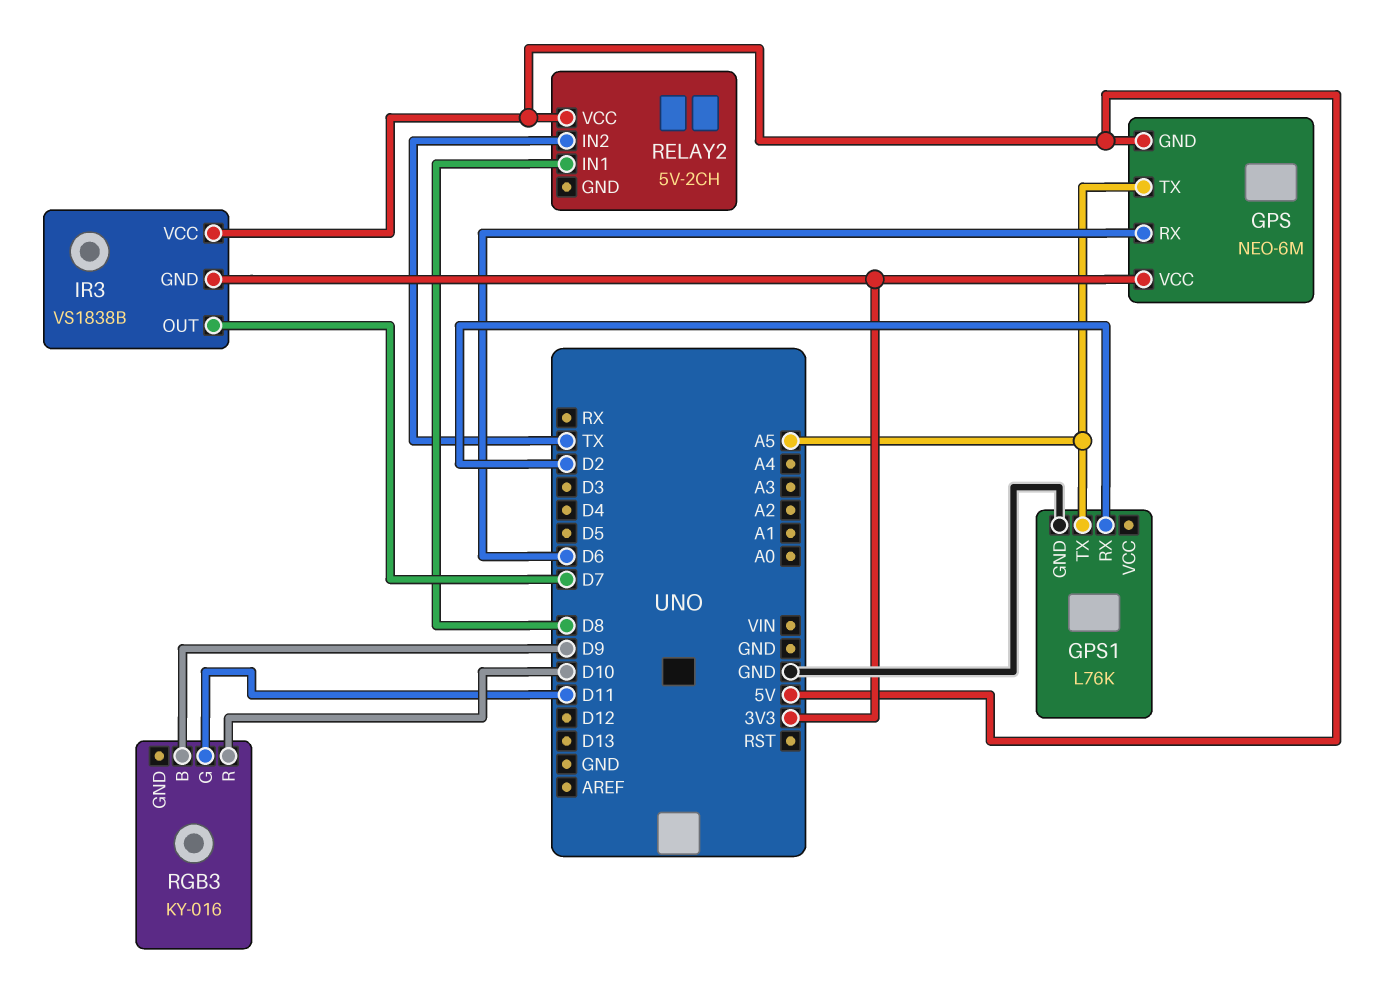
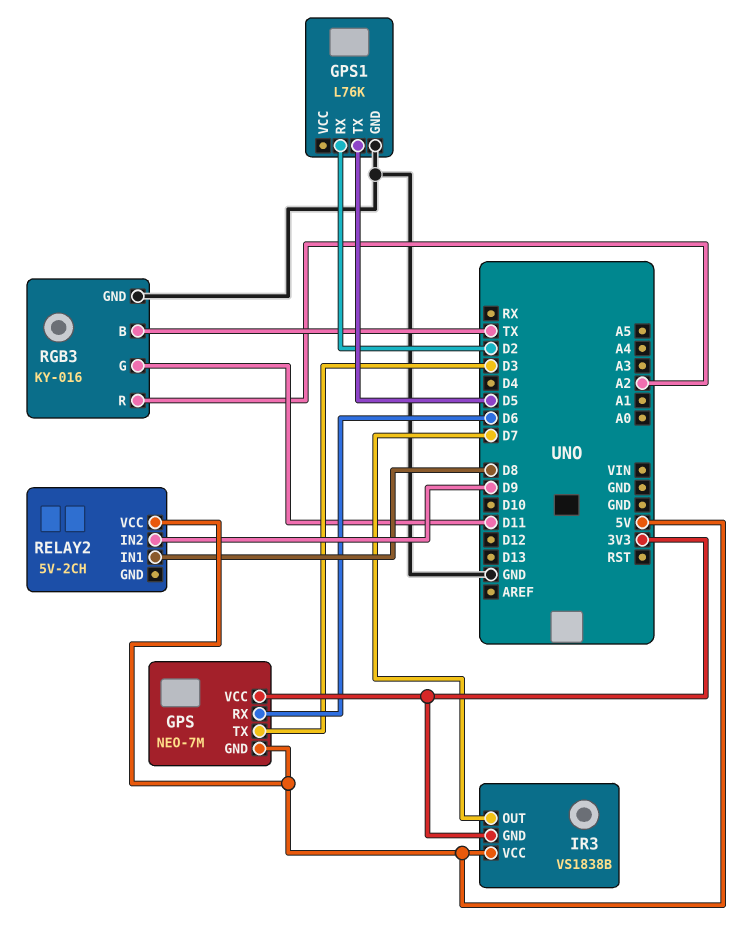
GPS: NEO-6M -> NEO-7M
GPS pin TX: A5 -> D3
GPS1 pin TX: A5 -> D5
RELAY2 pin IN2: TX -> D9
RGB3 pin B: D9 -> TX
RGB3 pin GND: none -> GND
RGB3 pin R: D10 -> A2

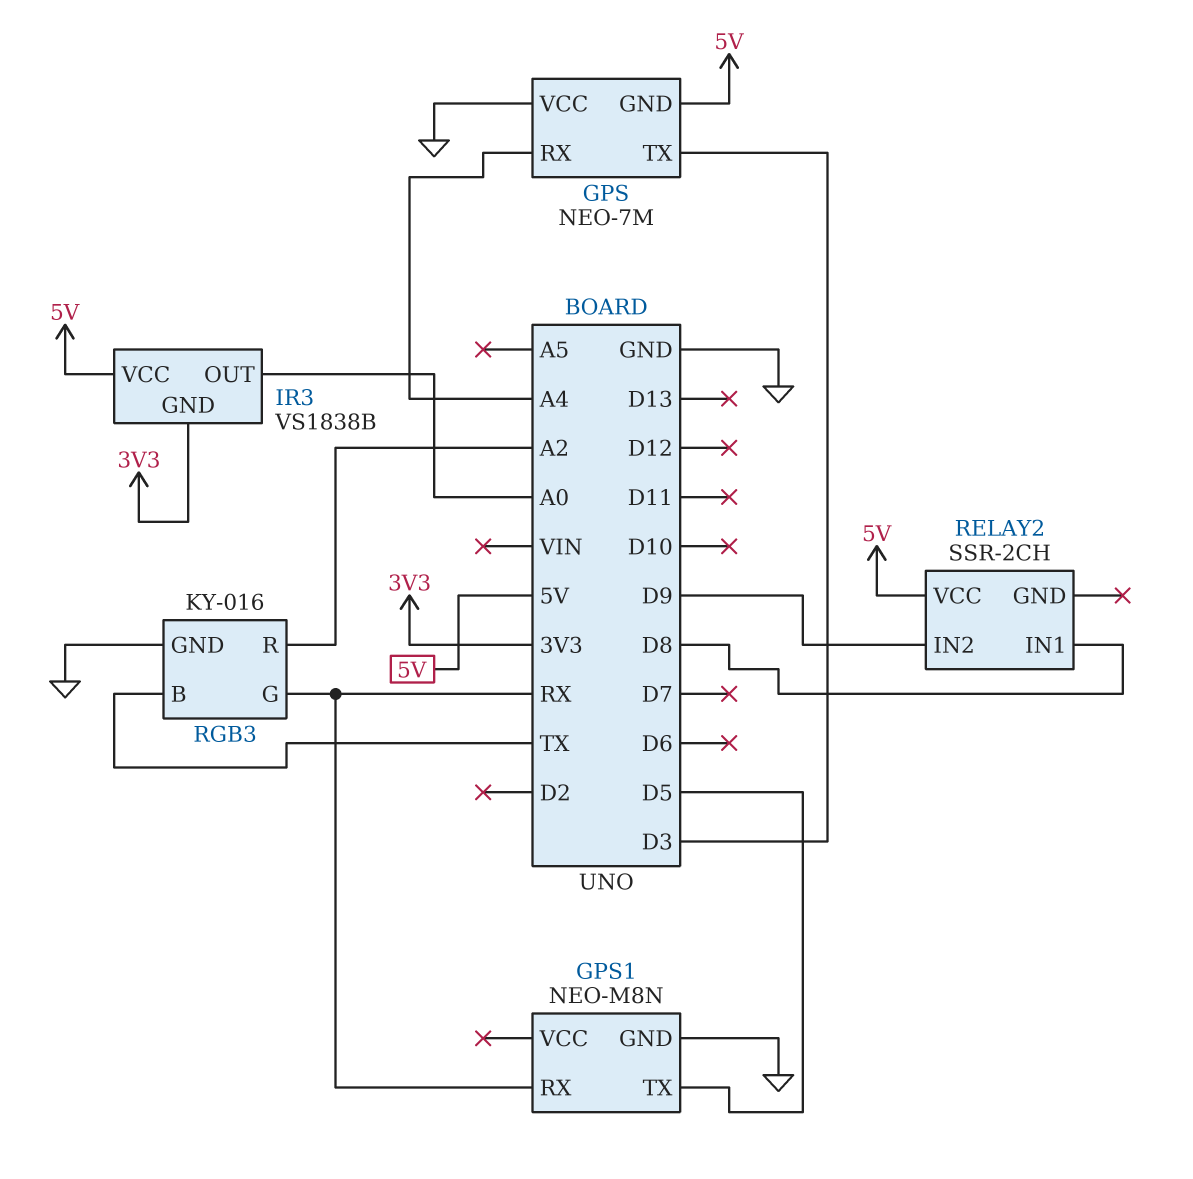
GPS pin RX: D6 -> A4
GPS pin VCC: 3V3 -> GND
GPS1: L76K -> NEO-M8N
GPS1 pin RX: D2 -> RX
IR3 pin OUT: D7 -> A0
RELAY2: 5V-2CH -> SSR-2CH
RGB3 pin G: D11 -> RX

